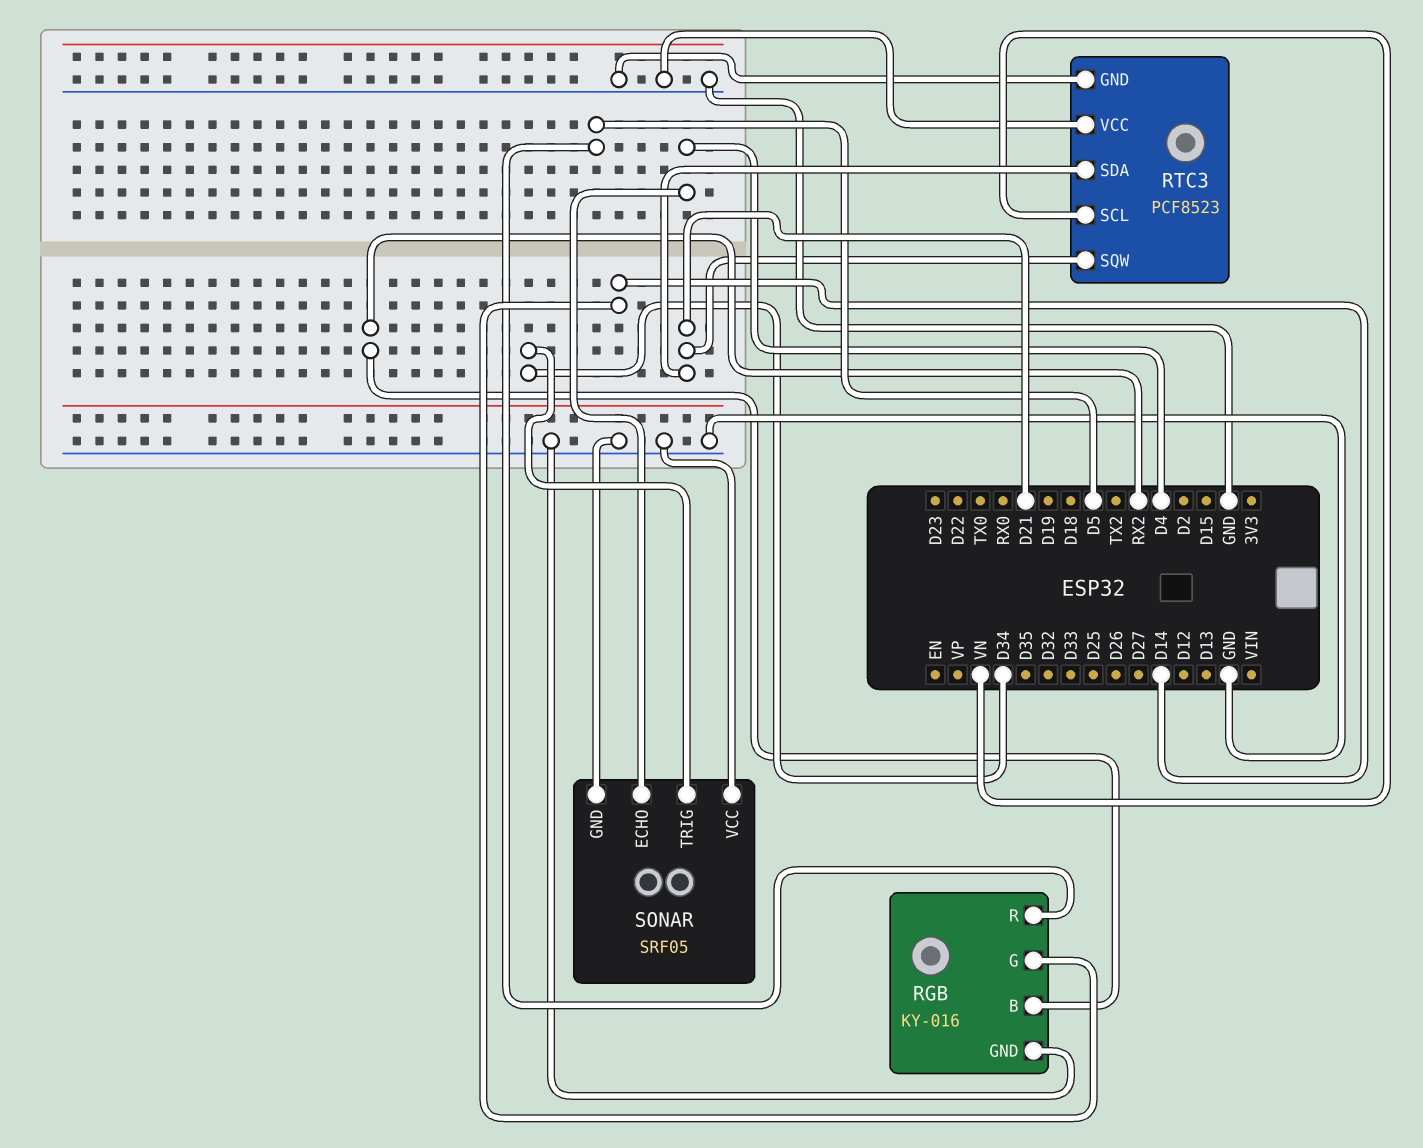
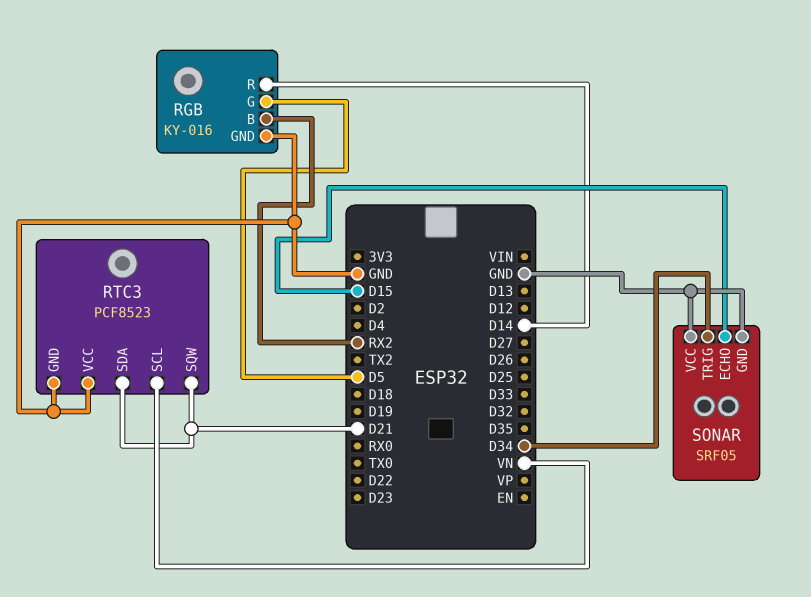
RGB pin G: D14 -> D5
RGB pin R: D5 -> D14
SONAR pin ECHO: D4 -> D15

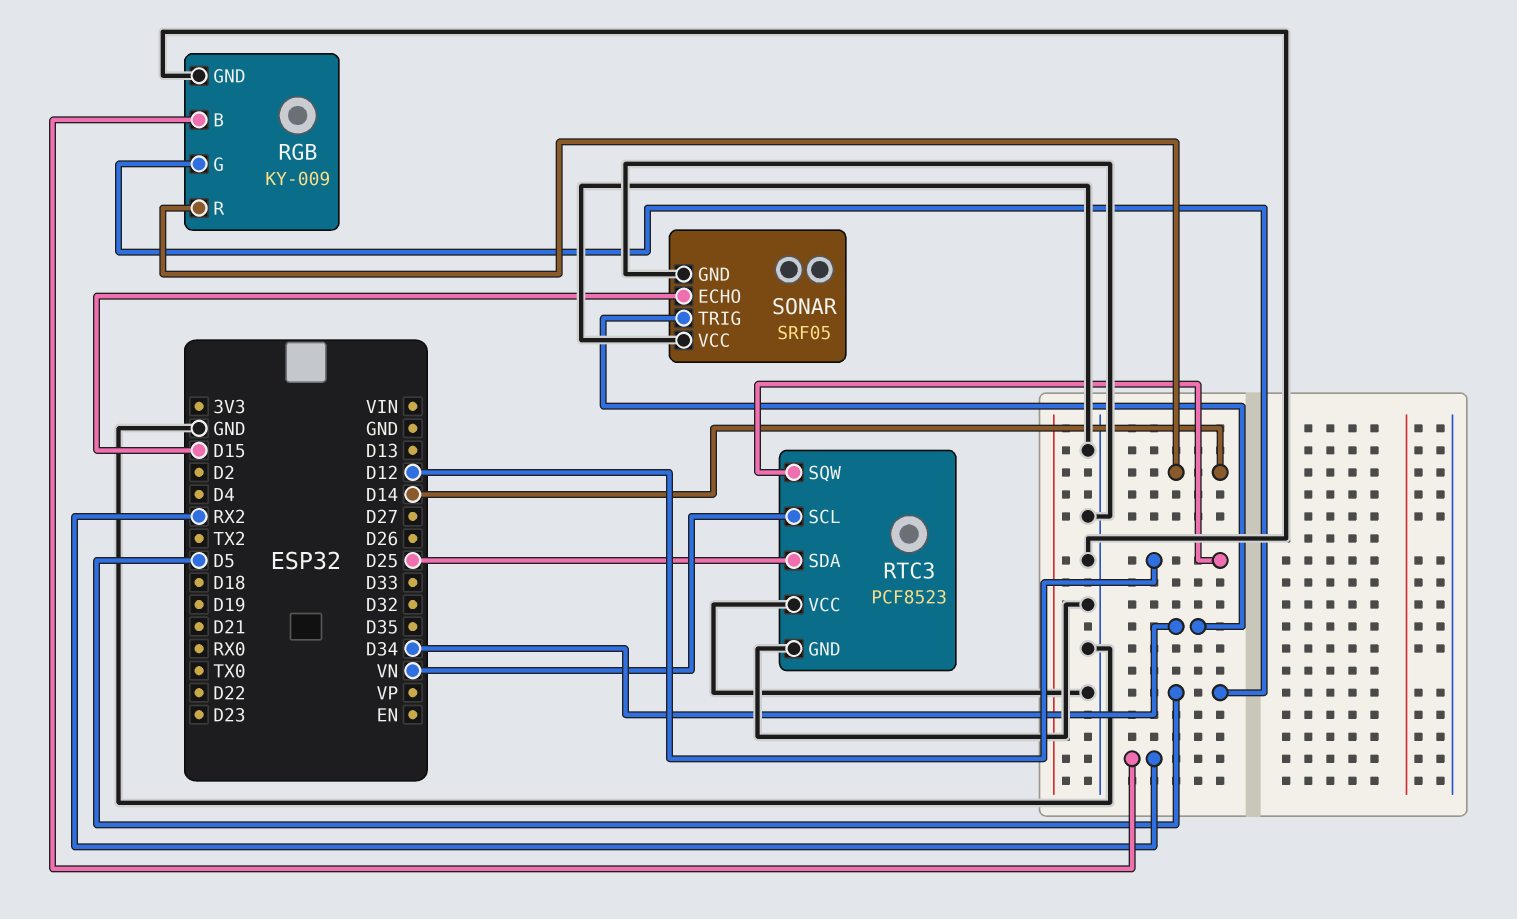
RGB: KY-016 -> KY-009
RTC3 pin SDA: D21 -> D25
RTC3 pin SQW: D21 -> D12

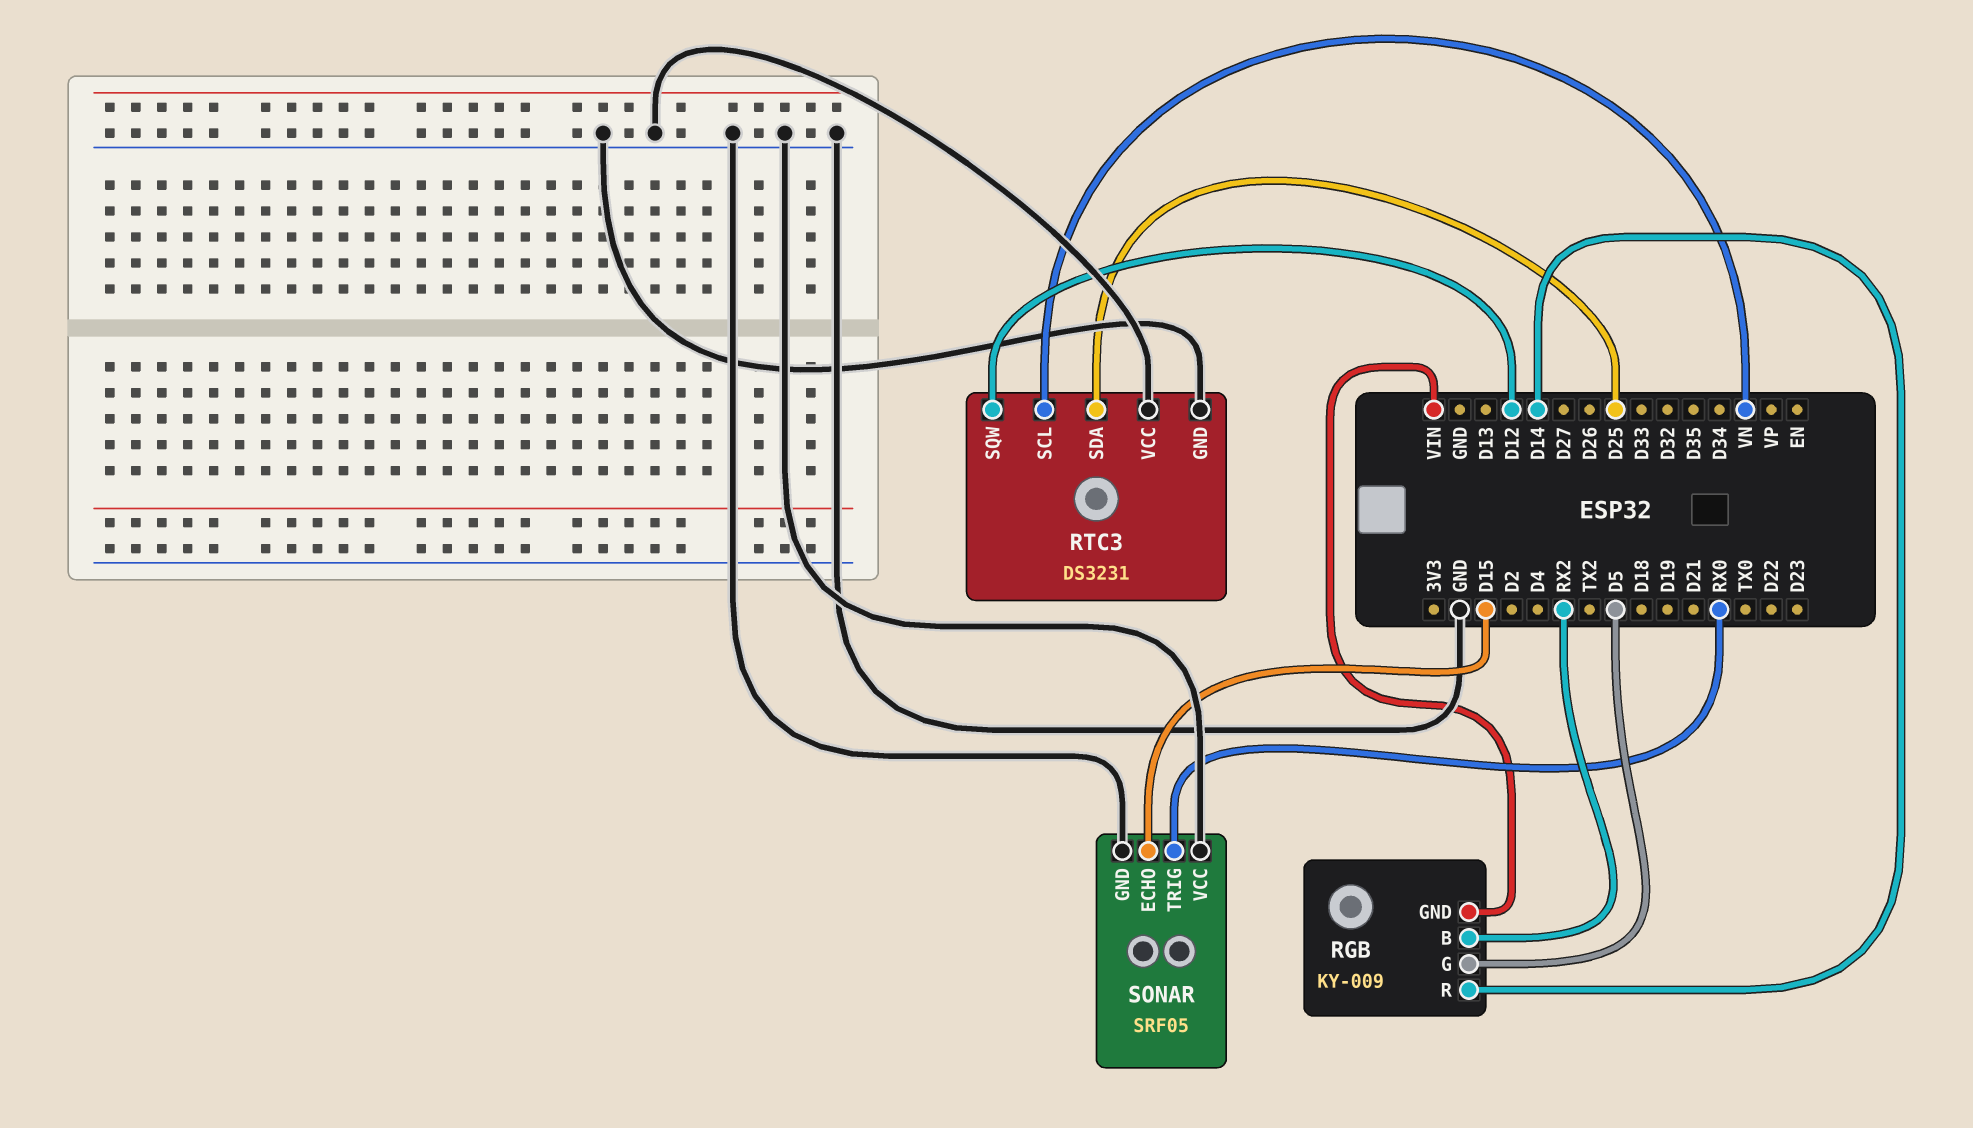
RGB pin GND: GND -> VIN
RTC3: PCF8523 -> DS3231
SONAR pin TRIG: D34 -> RX0

